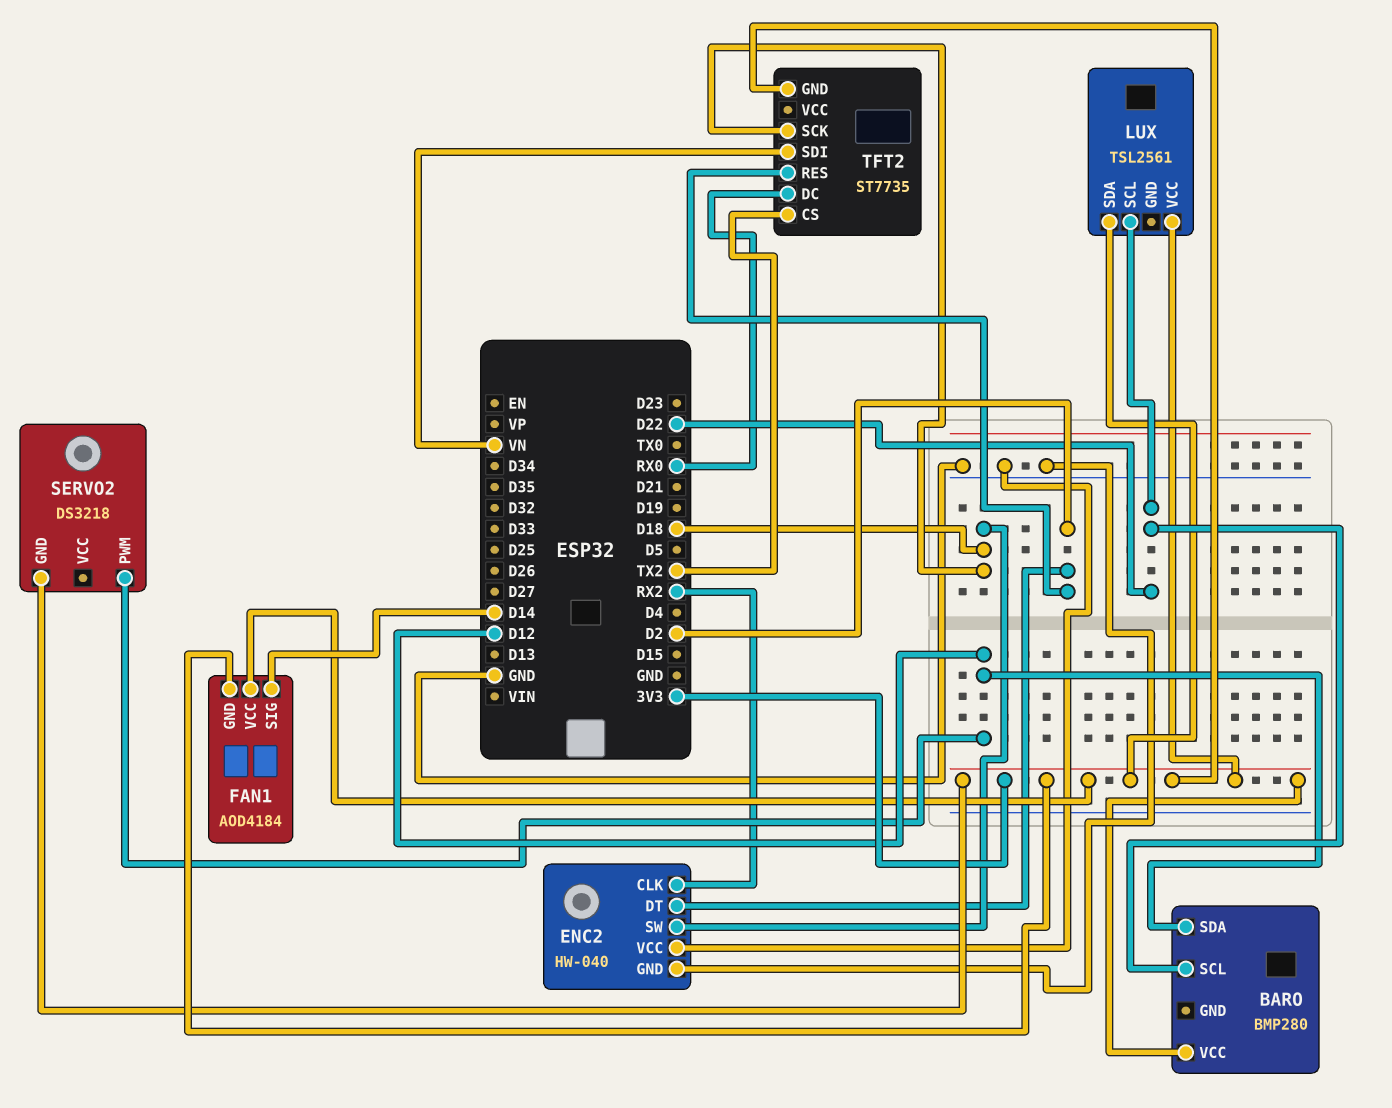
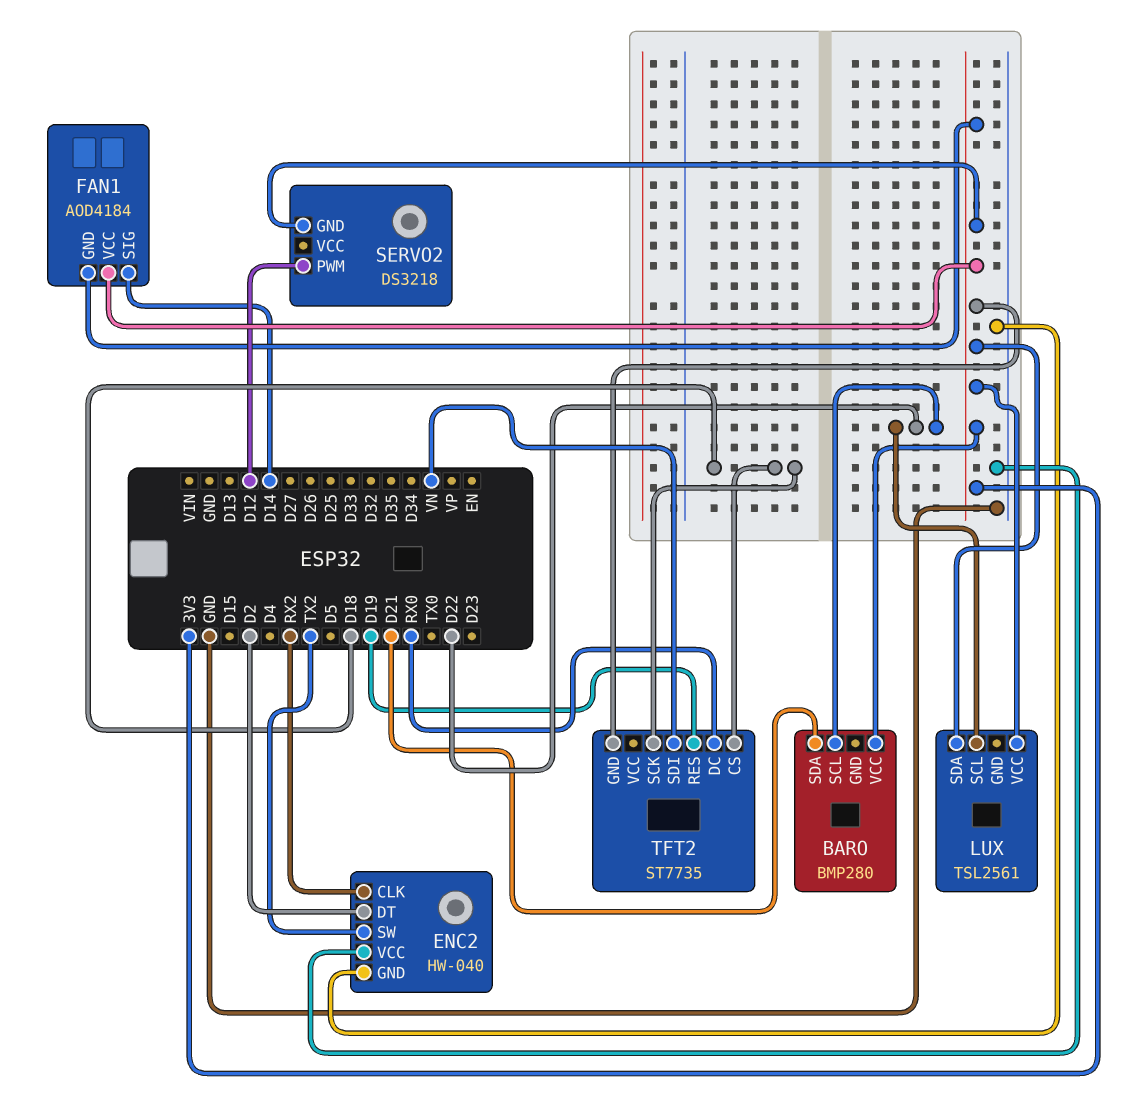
BARO pin SDA: D12 -> D21
ENC2 pin SW: D18 -> TX2
TFT2 pin CS: TX2 -> D18
TFT2 pin RES: D2 -> D19

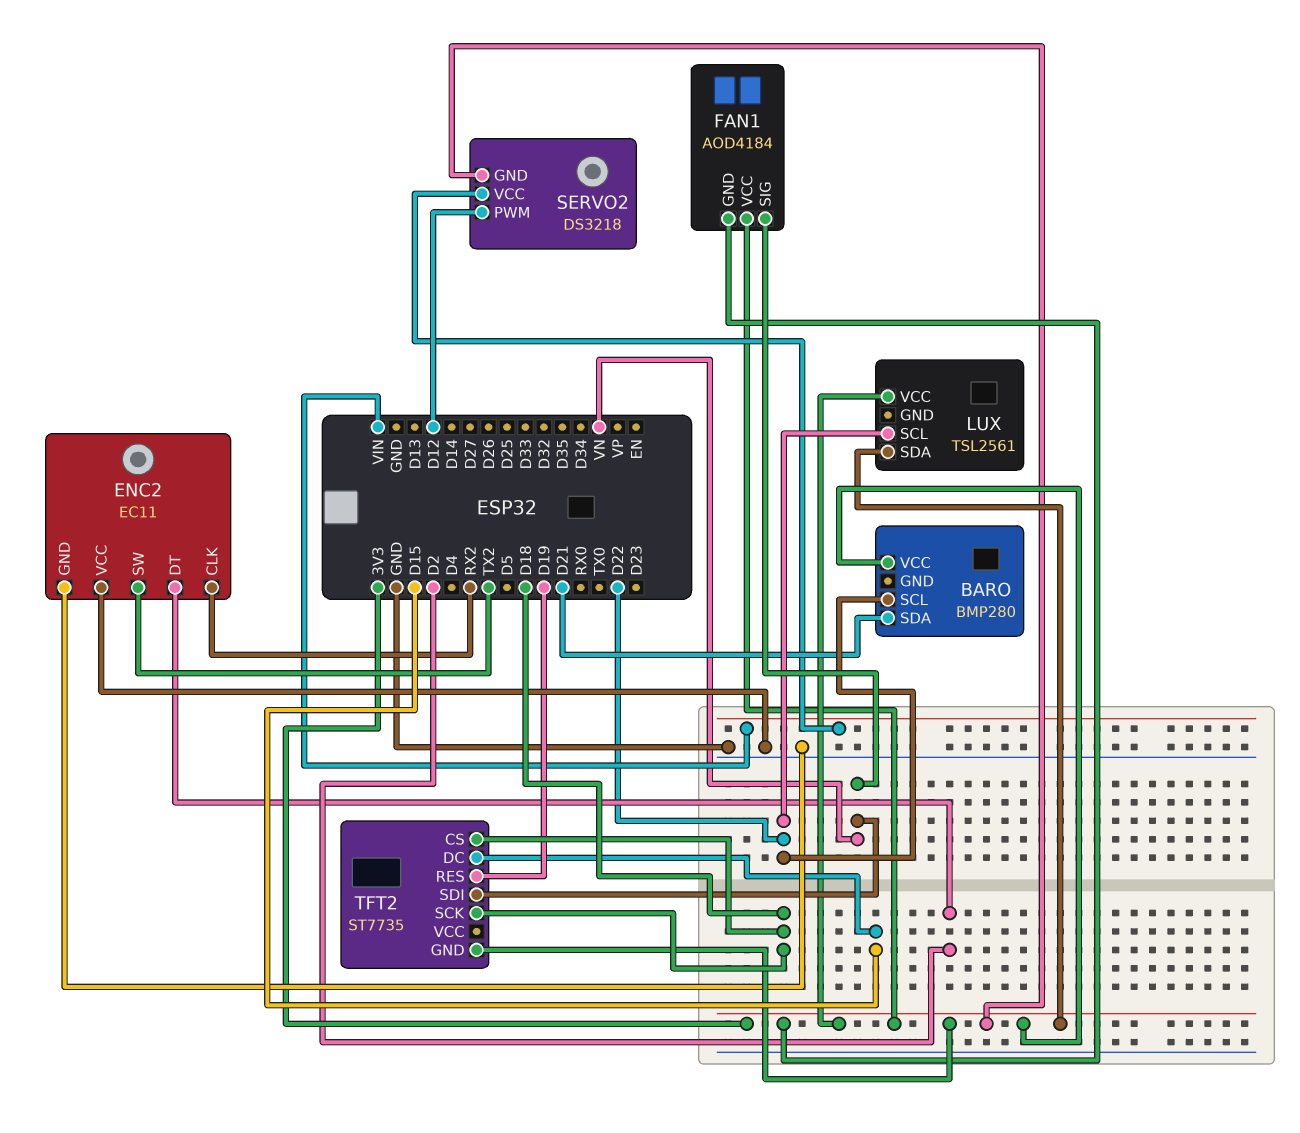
ENC2: HW-040 -> EC11
FAN1 pin SIG: D14 -> VN
SERVO2 pin VCC: none -> VIN
TFT2 pin DC: RX0 -> D15

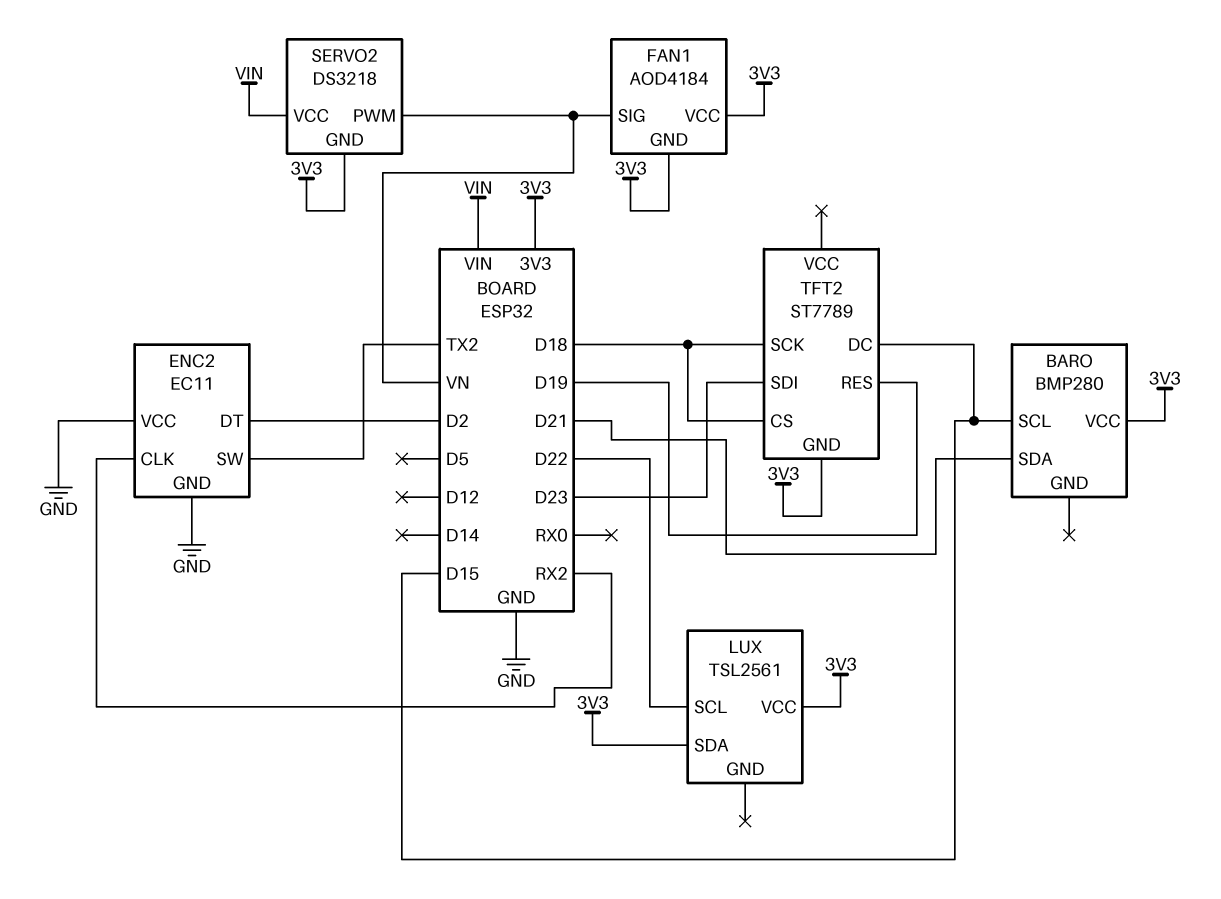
BARO pin SCL: D22 -> D15
SERVO2 pin PWM: D12 -> VN
TFT2: ST7735 -> ST7789
TFT2 pin SDI: VN -> D23

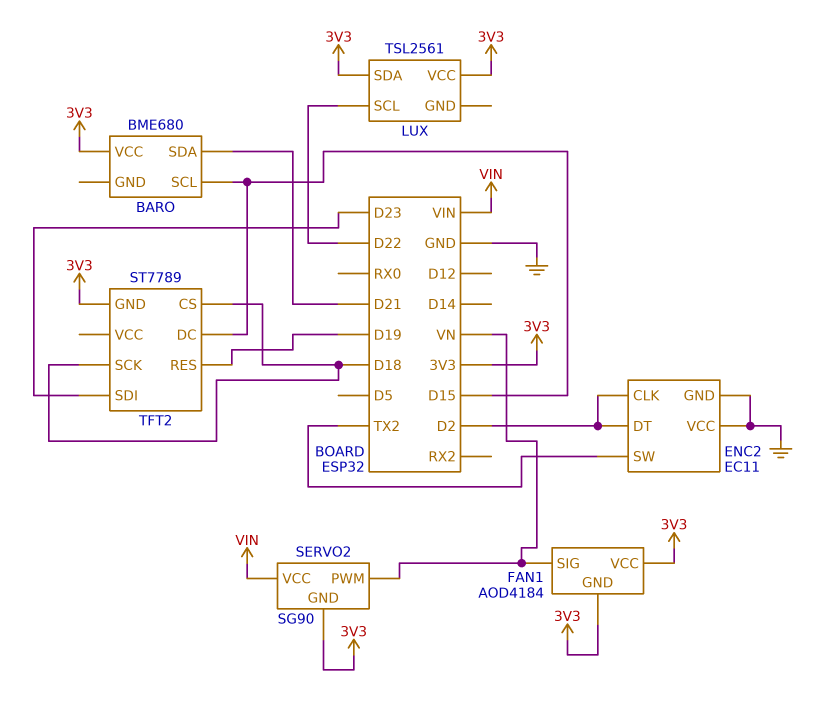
BARO: BMP280 -> BME680
ENC2 pin CLK: RX2 -> D2
SERVO2: DS3218 -> SG90

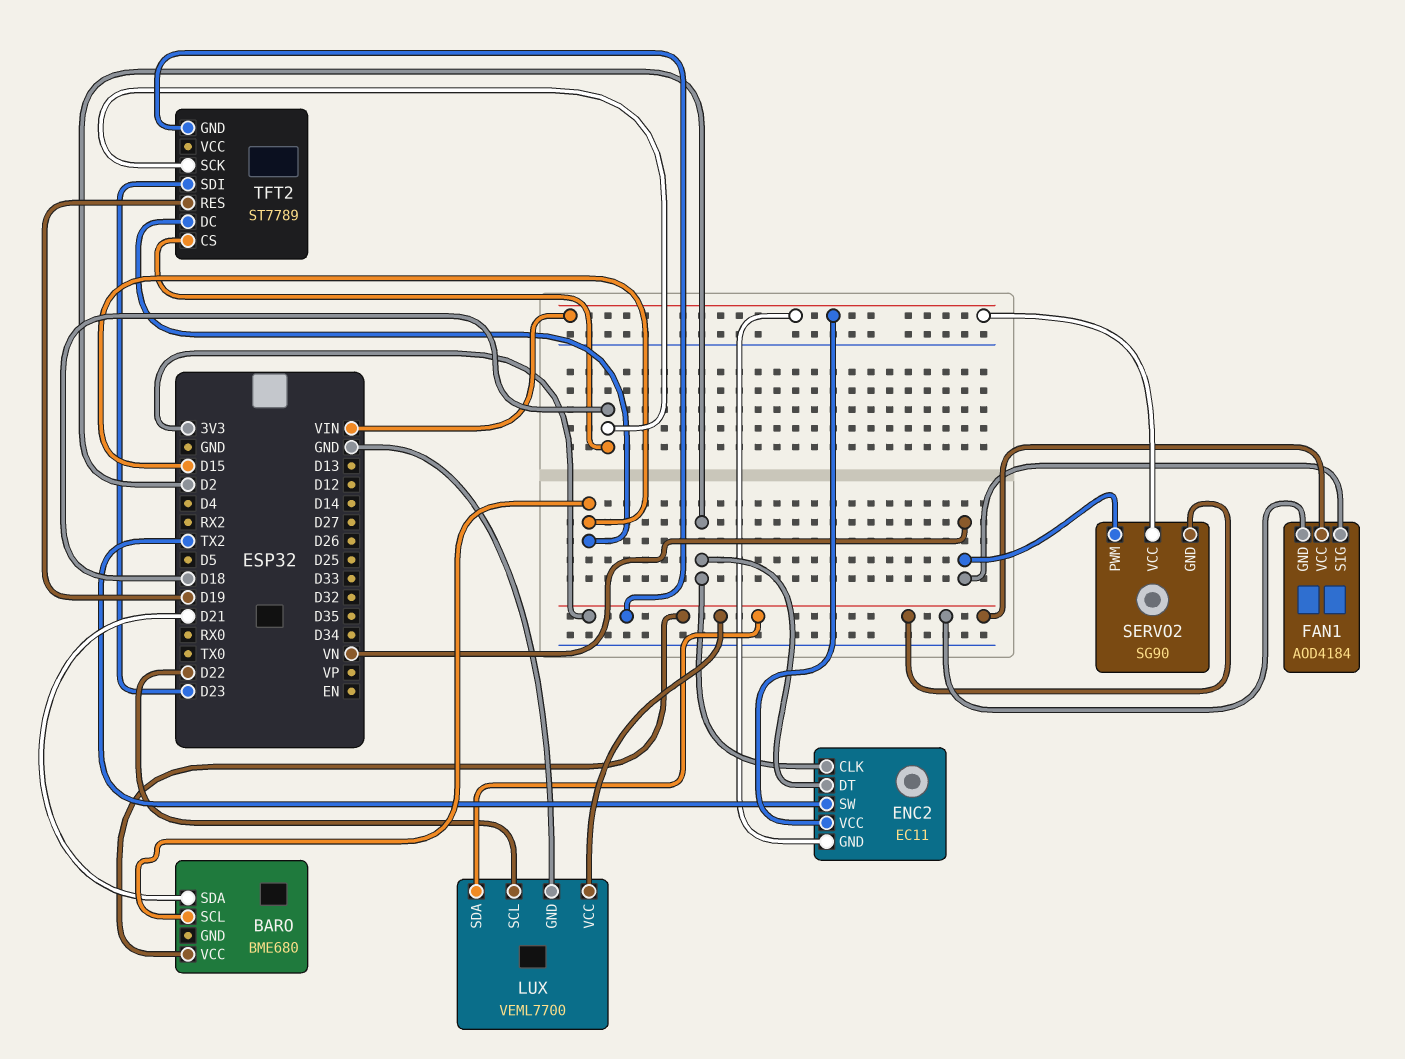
ENC2 pin GND: GND -> VIN
ENC2 pin VCC: GND -> VIN
LUX: TSL2561 -> VEML7700
LUX pin GND: none -> GND

